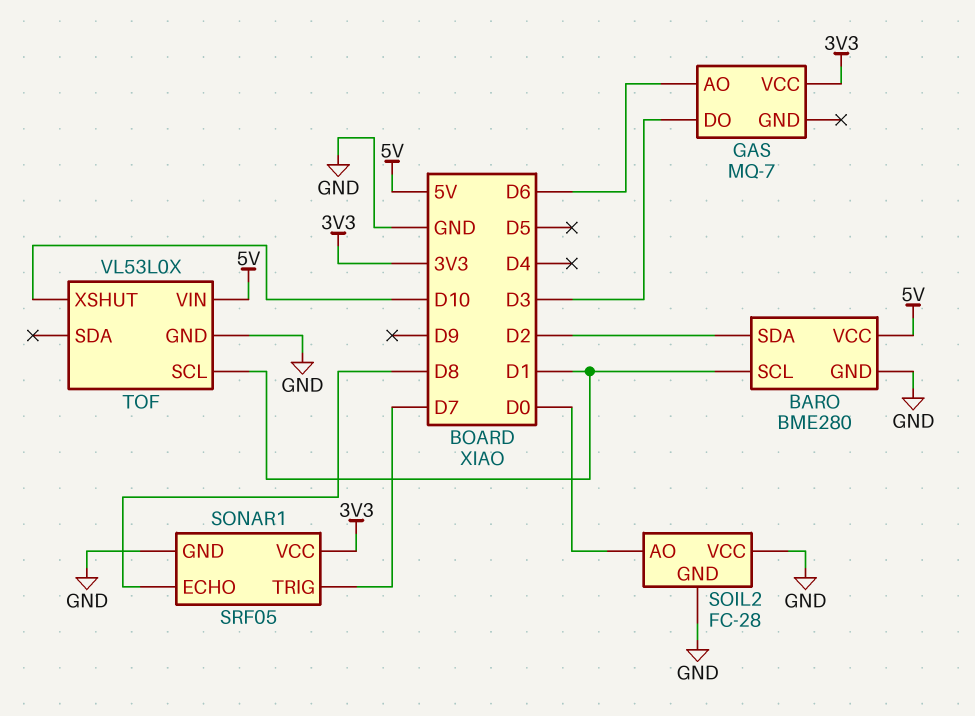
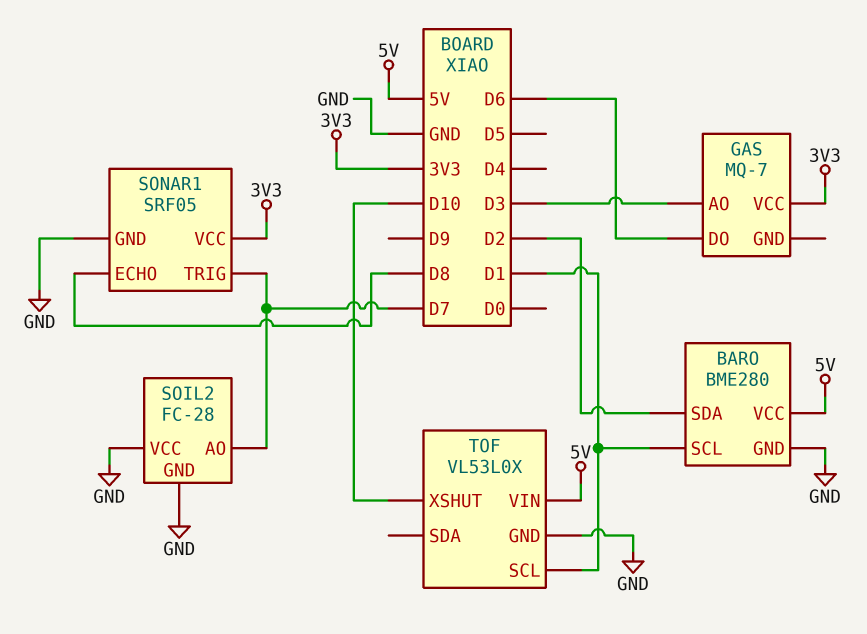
GAS pin AO: D6 -> D3
GAS pin DO: D3 -> D6
SOIL2 pin AO: D0 -> D7

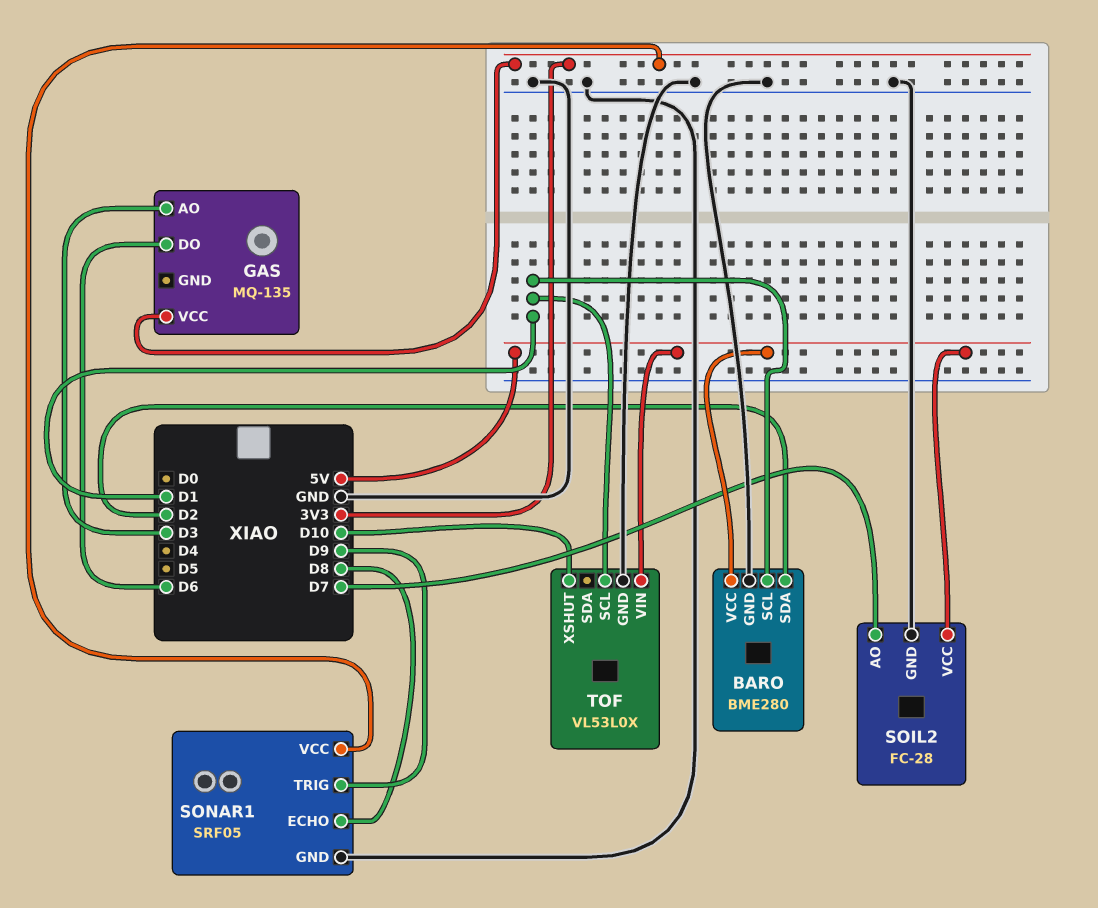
GAS: MQ-7 -> MQ-135
SOIL2 pin VCC: GND -> 5V
SONAR1 pin TRIG: D7 -> D9

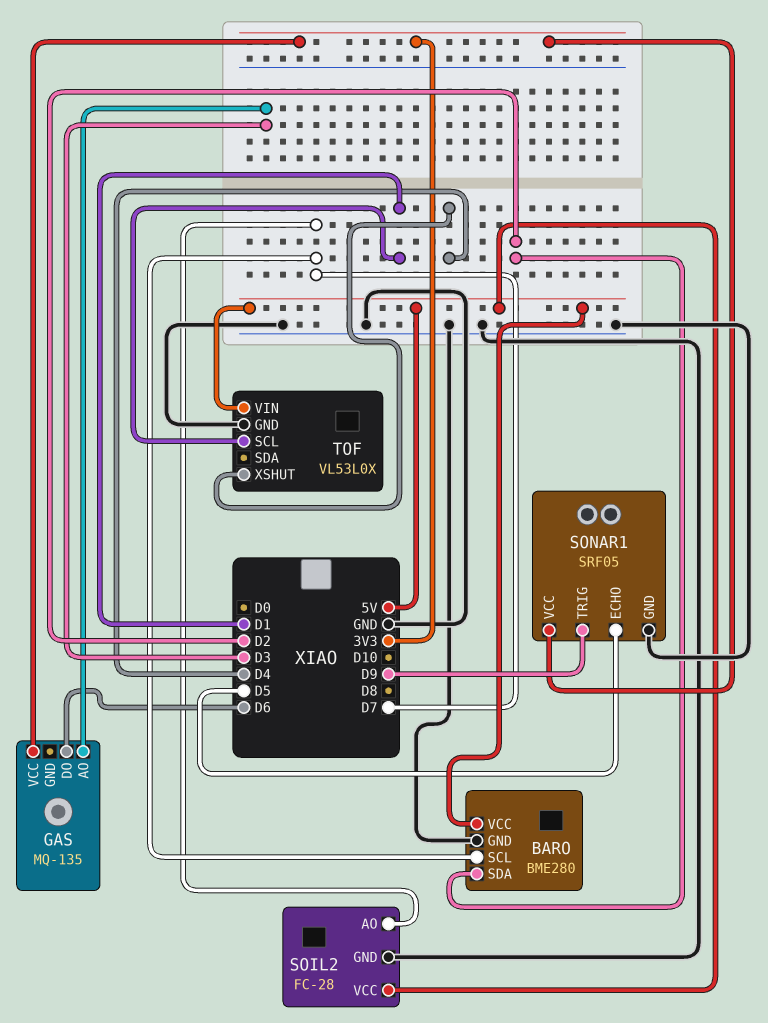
BARO pin SCL: D1 -> D7
SONAR1 pin ECHO: D8 -> D5
TOF pin XSHUT: D10 -> D4

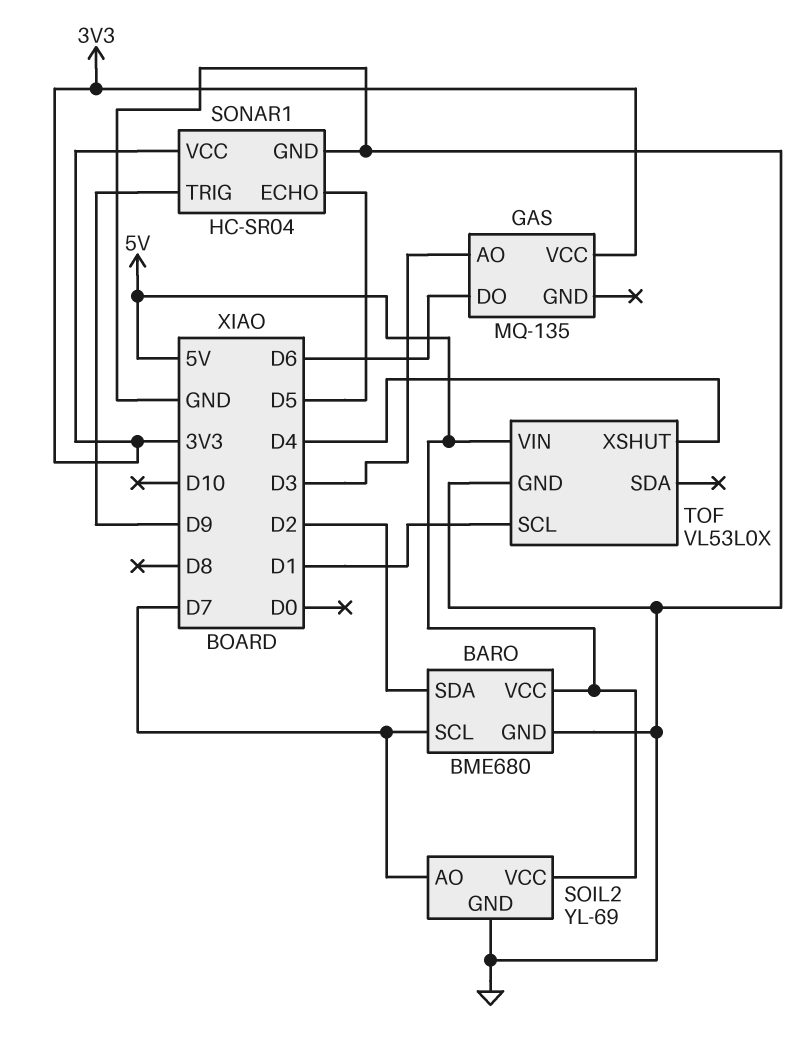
BARO: BME280 -> BME680
SOIL2: FC-28 -> YL-69
SONAR1: SRF05 -> HC-SR04

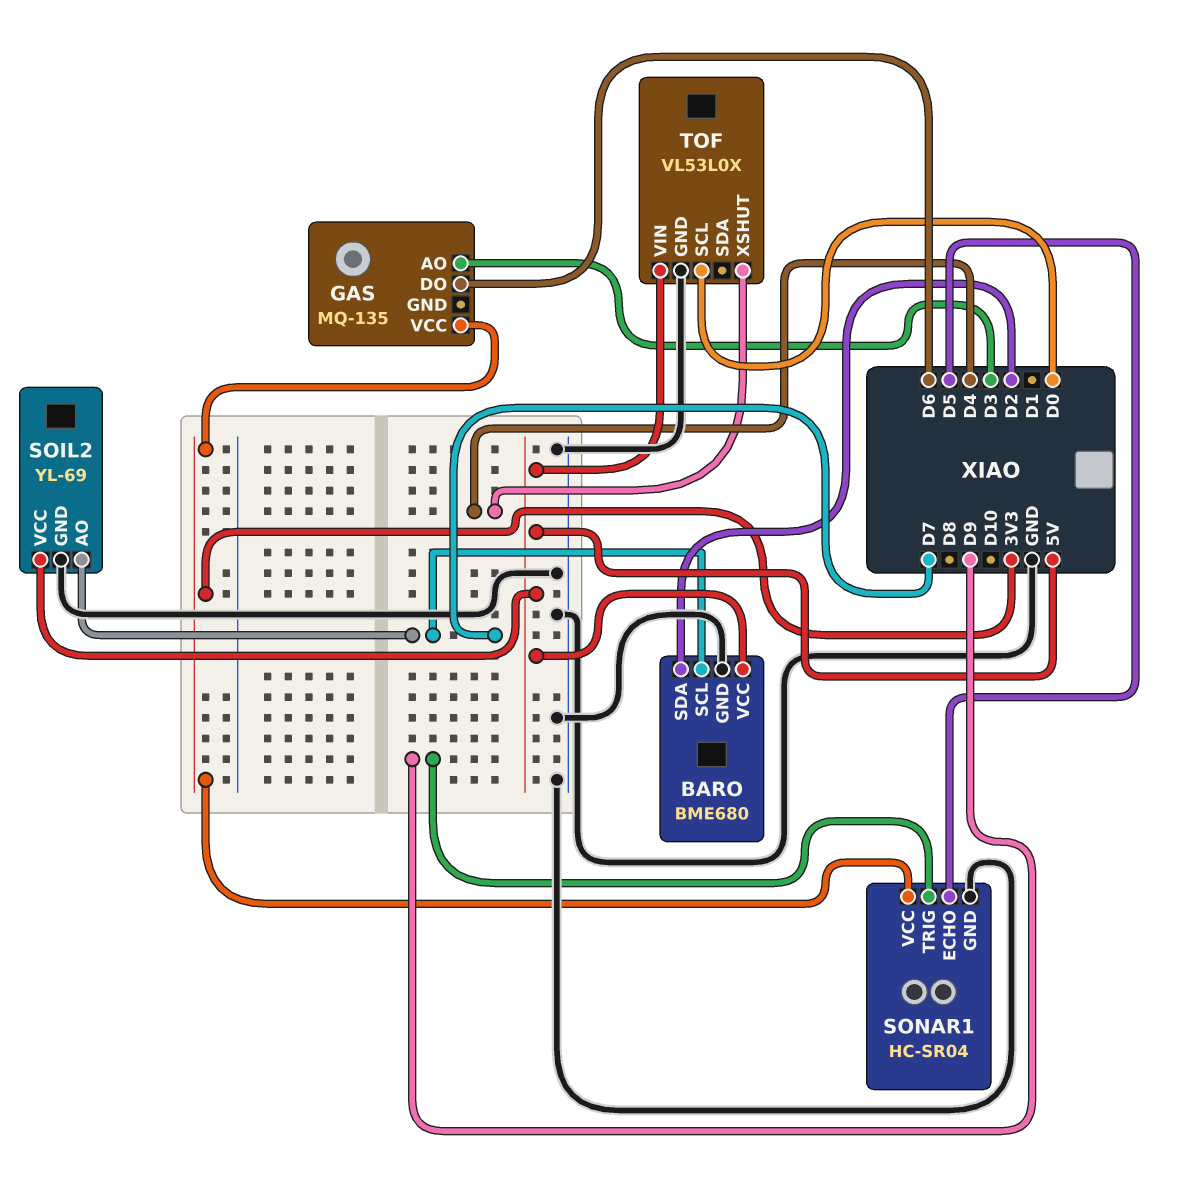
TOF pin SCL: D1 -> D0

